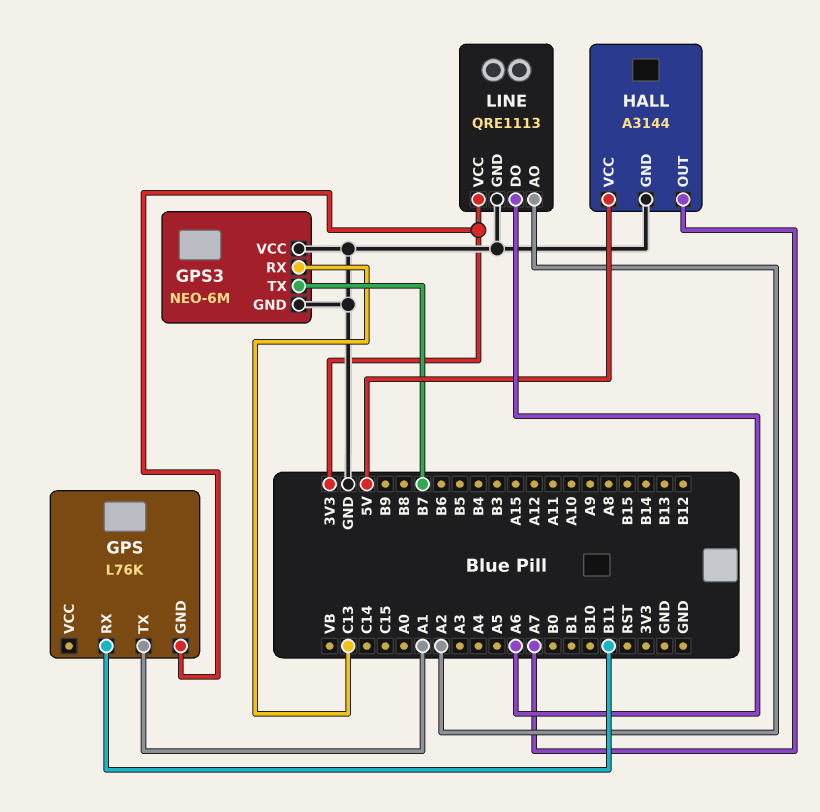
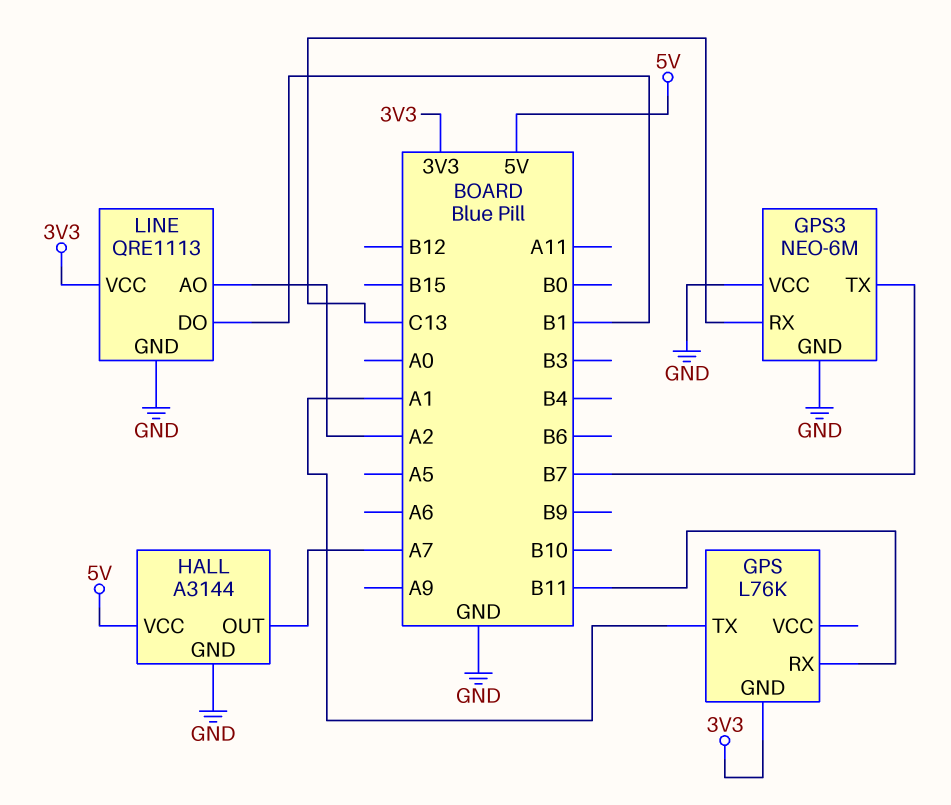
LINE pin DO: A6 -> B1

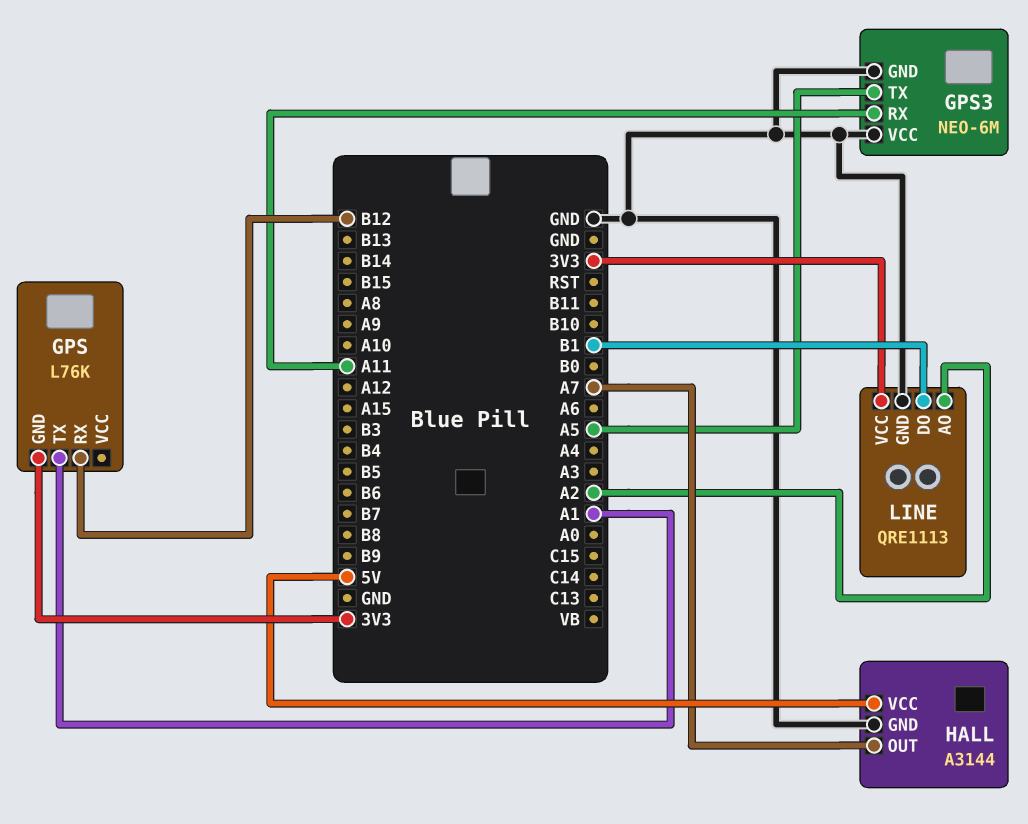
GPS pin RX: B11 -> B12
GPS3 pin RX: C13 -> A11
GPS3 pin TX: B7 -> A5

